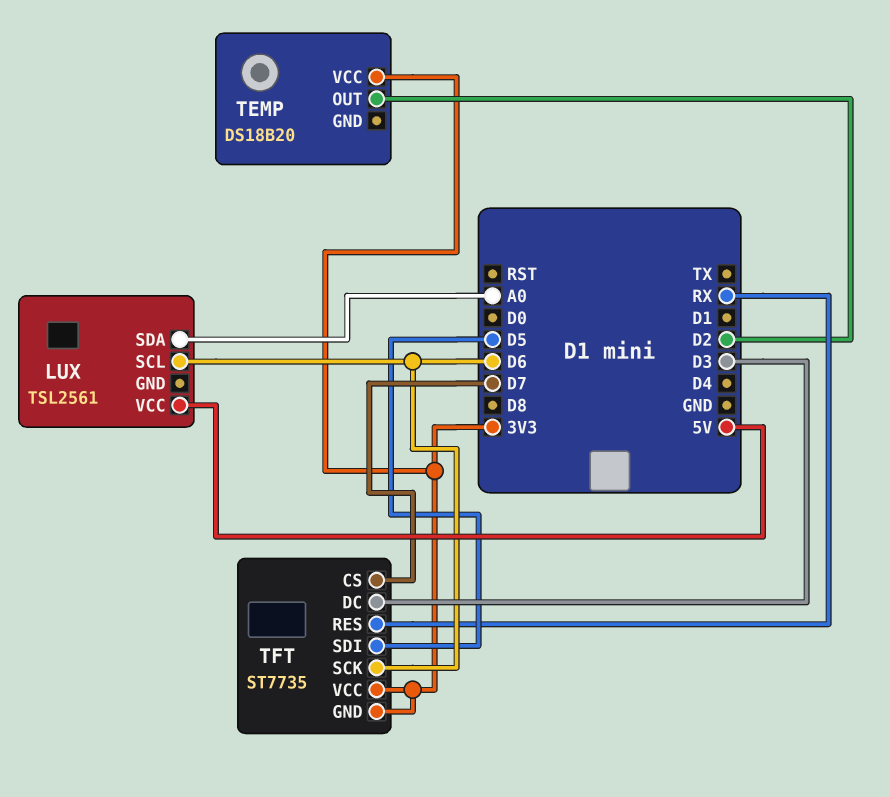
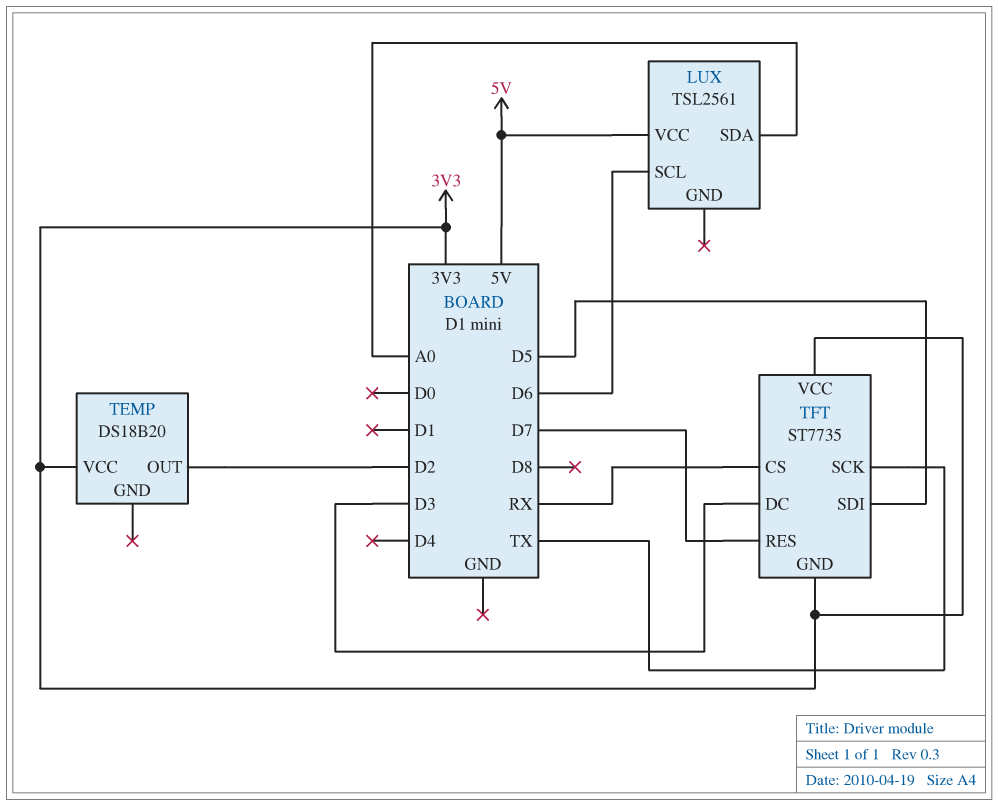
TFT pin CS: D7 -> RX
TFT pin RES: RX -> D7
TFT pin SCK: D6 -> TX

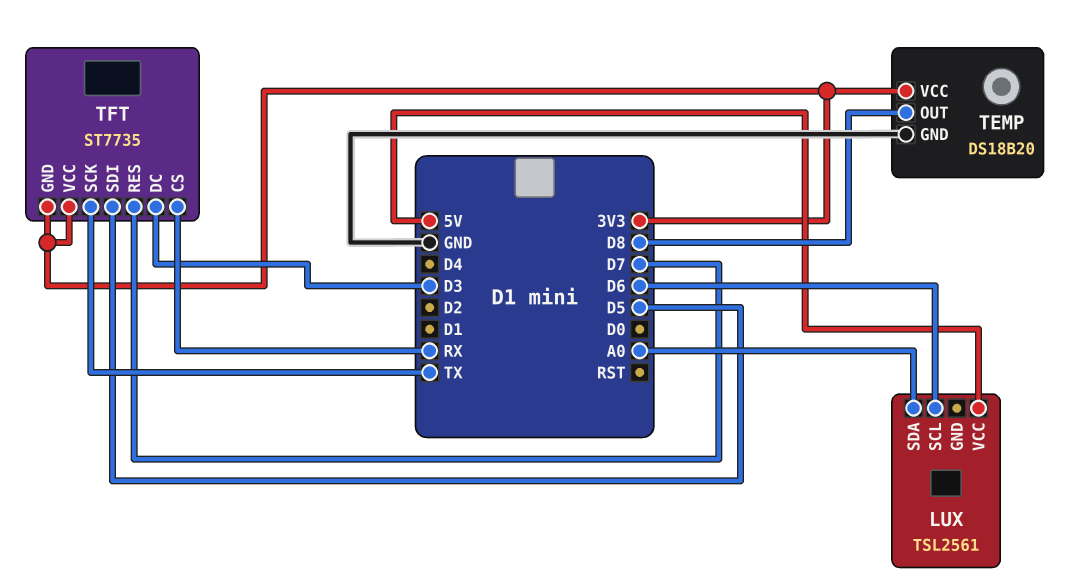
TEMP pin GND: none -> GND
TEMP pin OUT: D2 -> D8

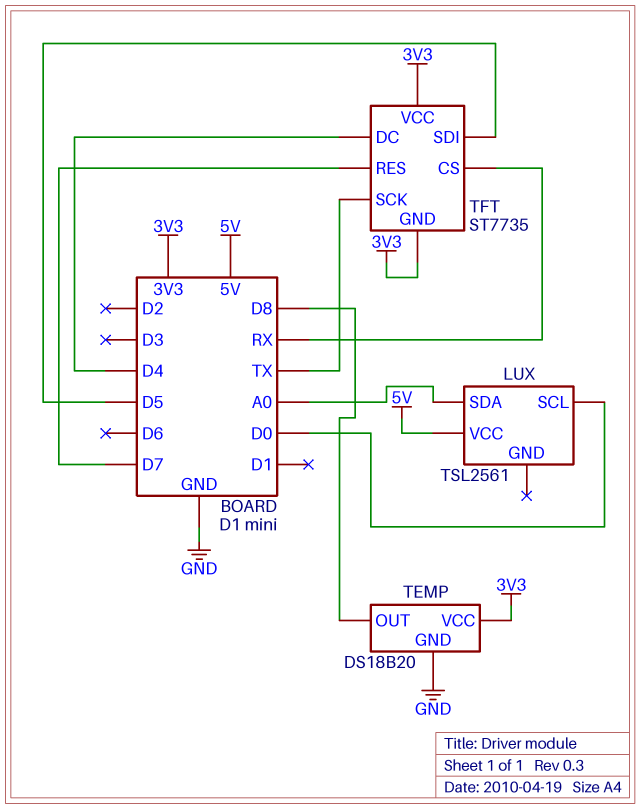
LUX pin SCL: D6 -> D0
TFT pin DC: D3 -> D4

